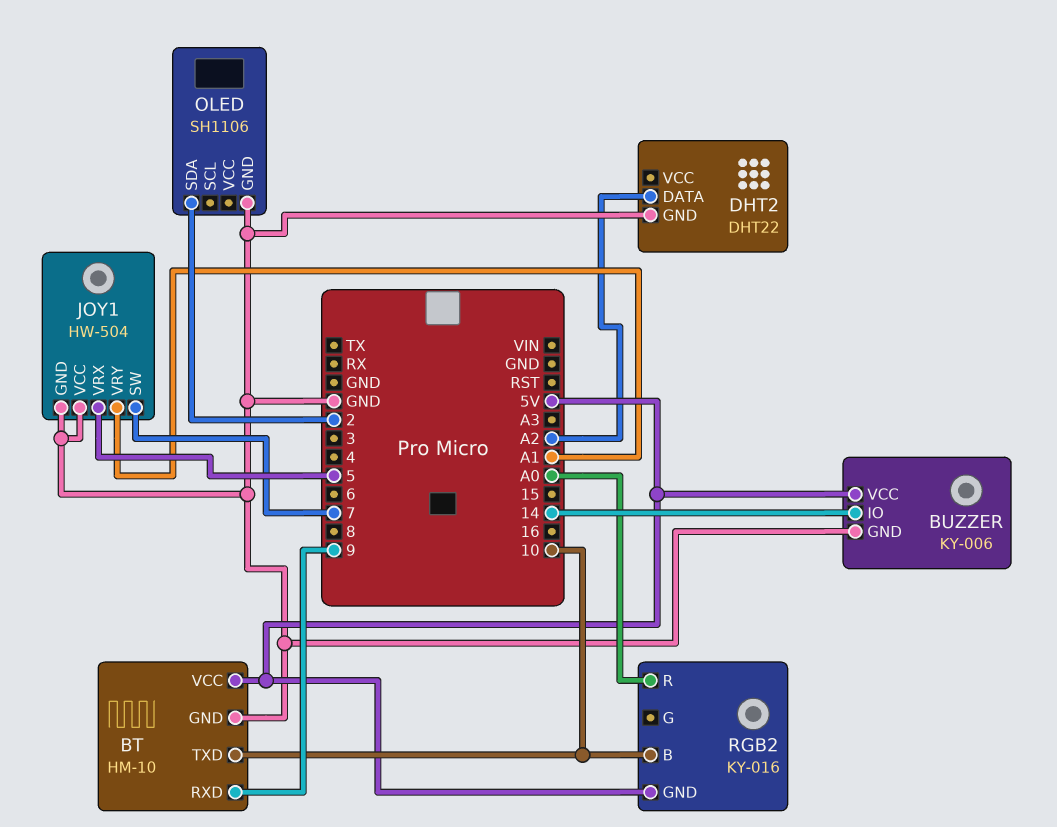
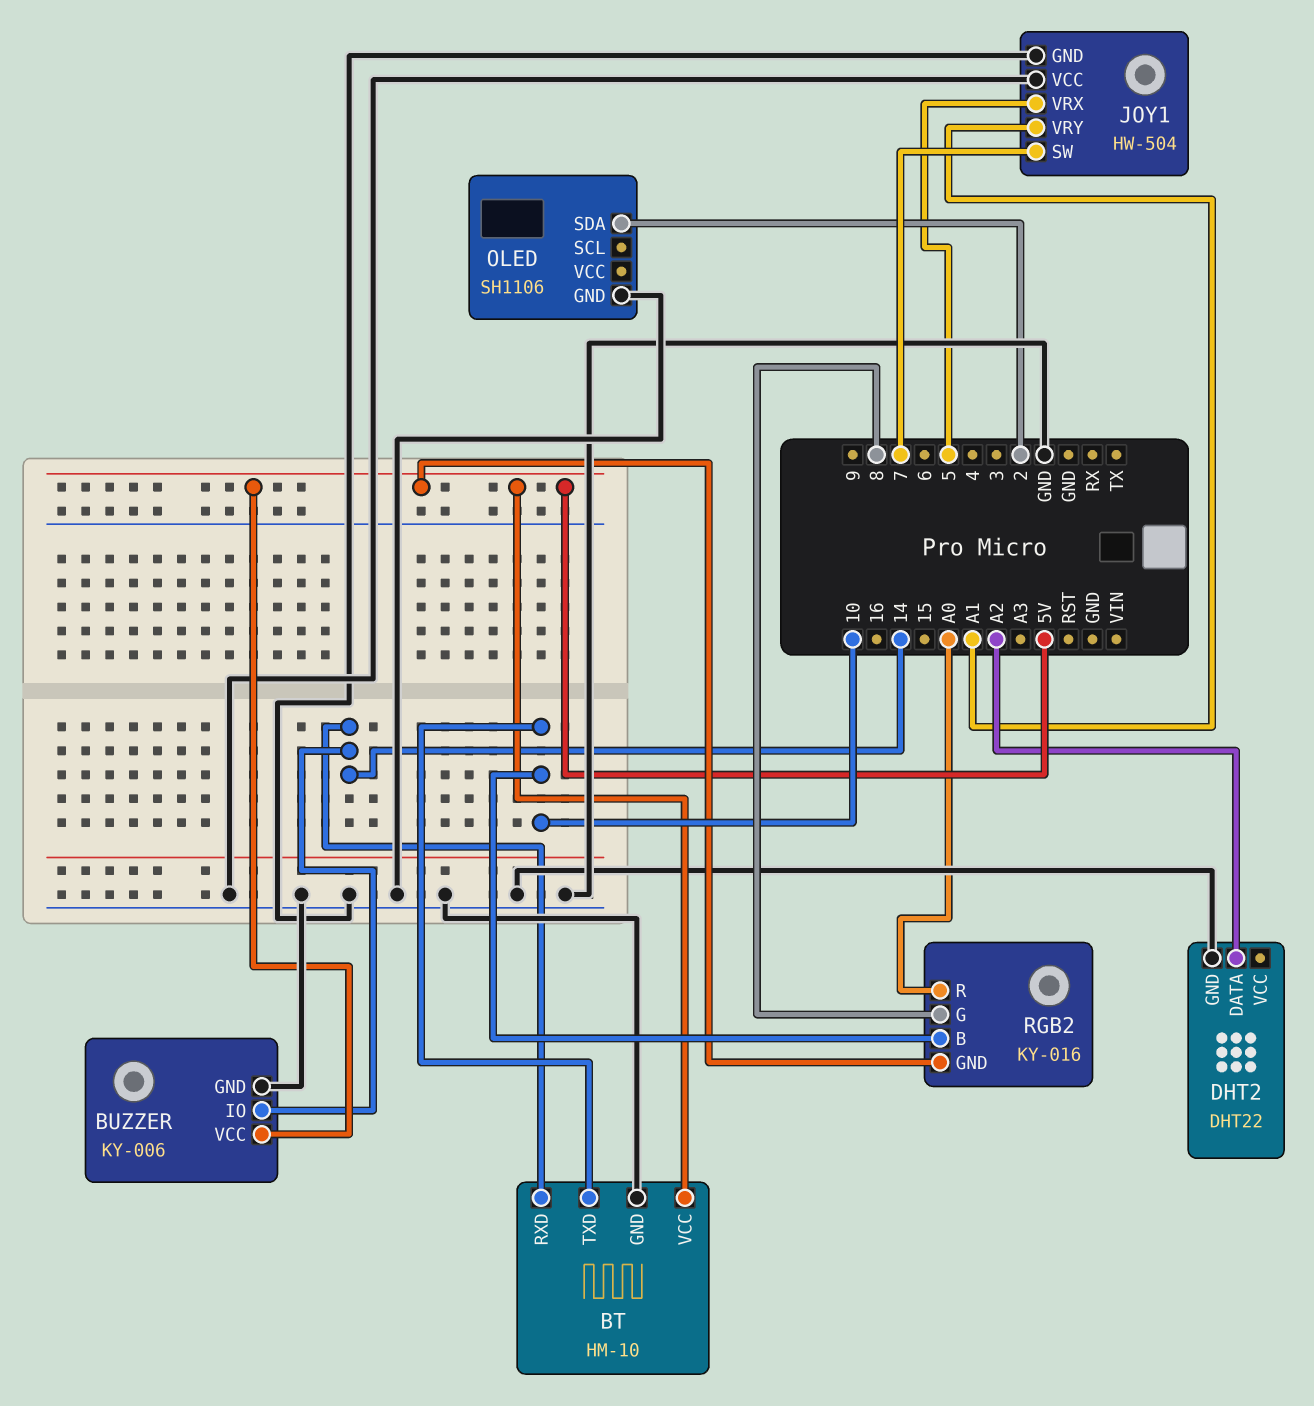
BT pin RXD: 9 -> 14
RGB2 pin G: none -> 8

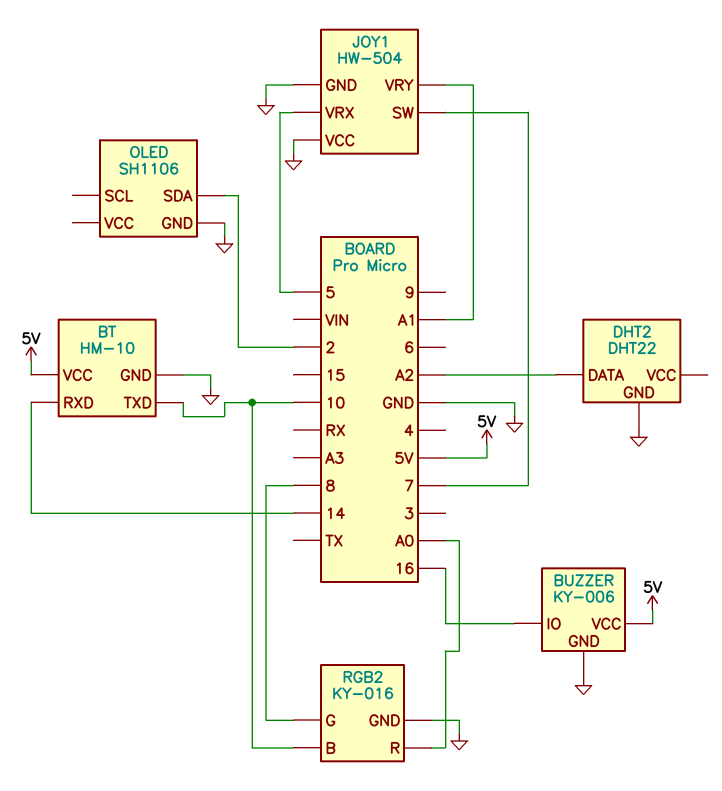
BUZZER pin IO: 14 -> 16
RGB2 pin GND: 5V -> GND

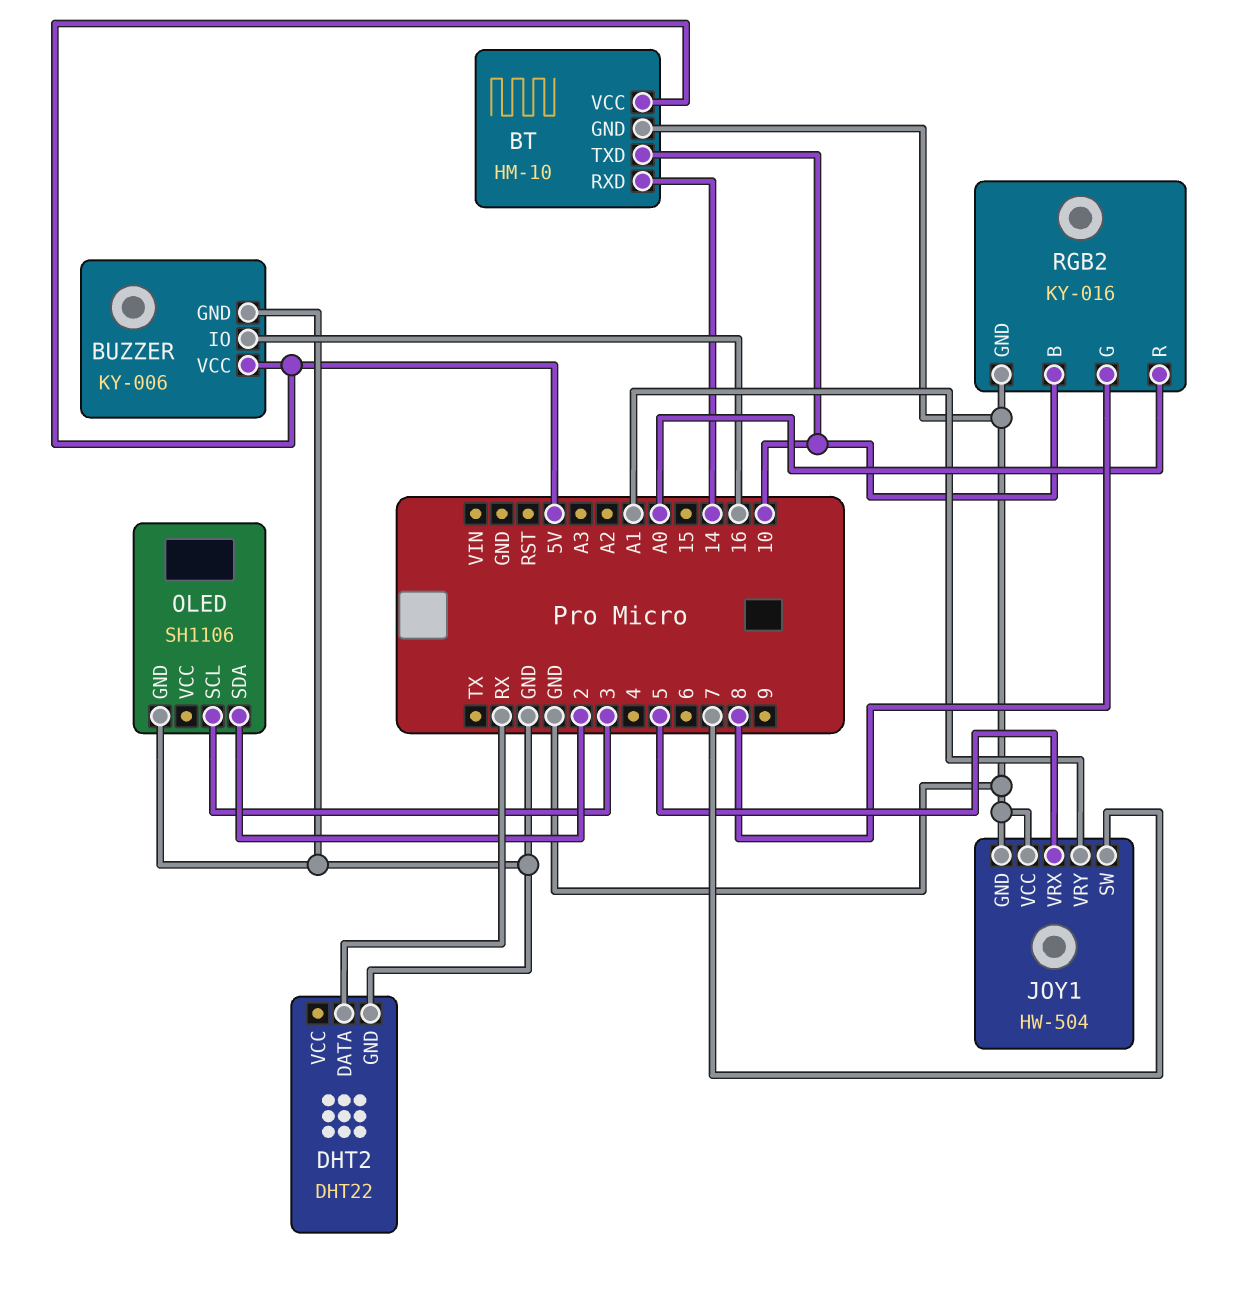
DHT2 pin DATA: A2 -> RX
OLED pin SCL: none -> 3

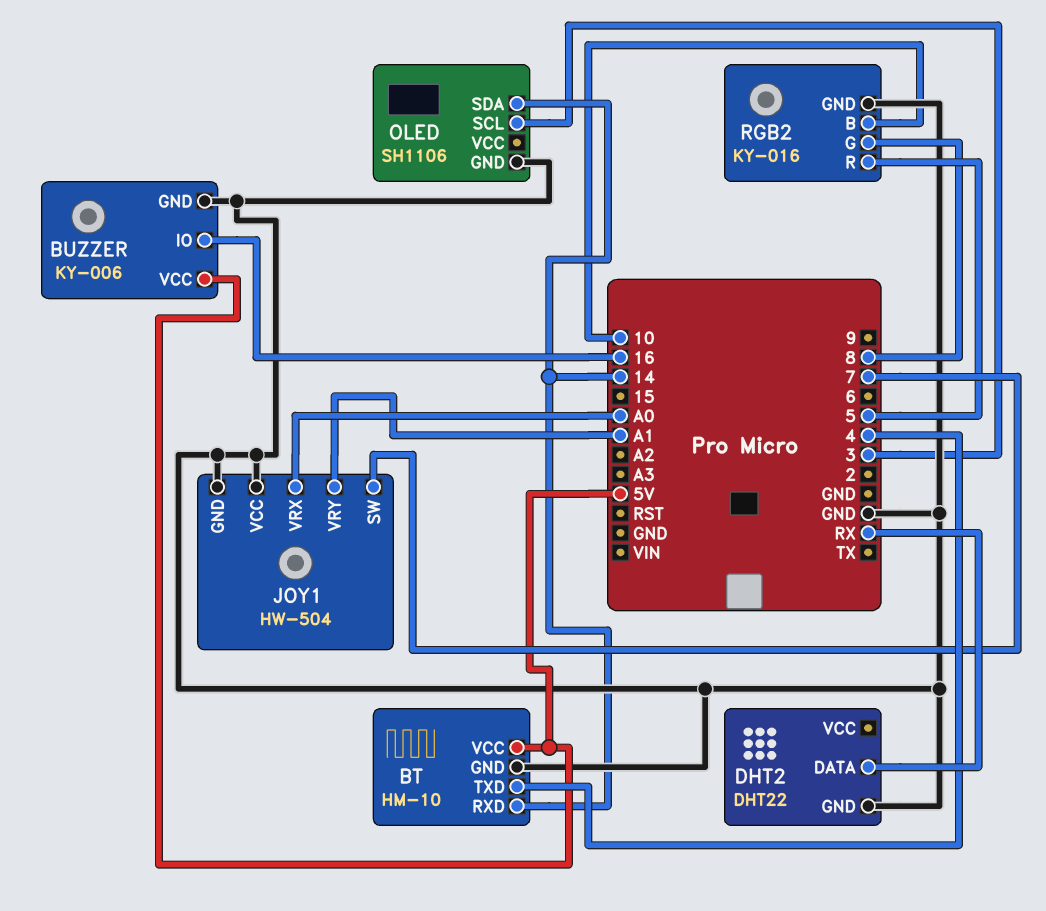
BT pin TXD: 10 -> 4
JOY1 pin VRX: 5 -> A0
OLED pin SDA: 2 -> 14
RGB2 pin R: A0 -> 5

